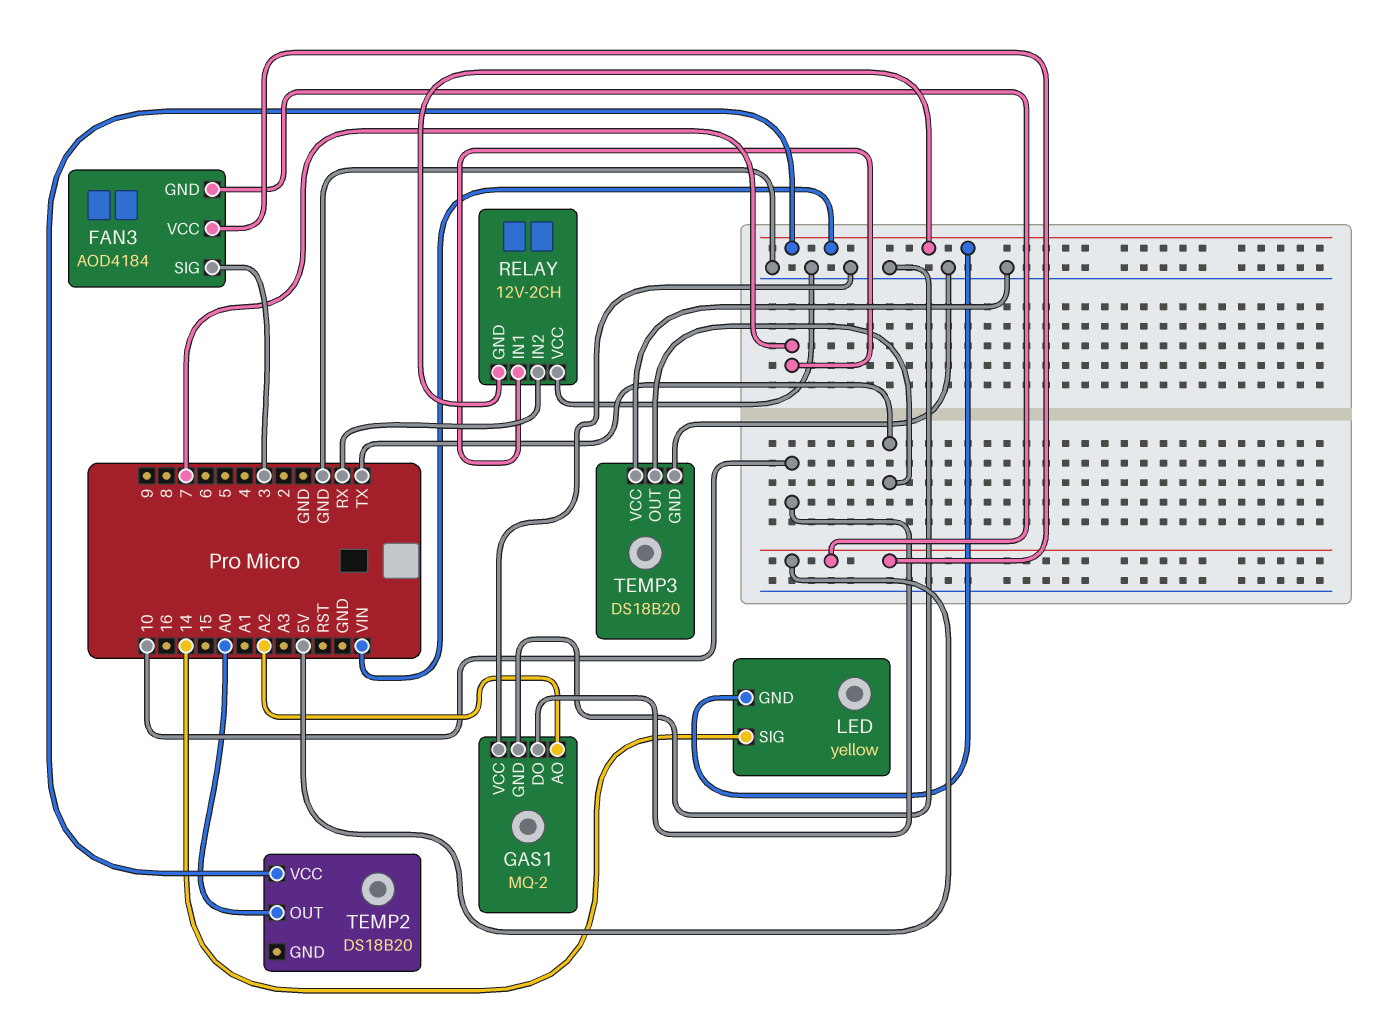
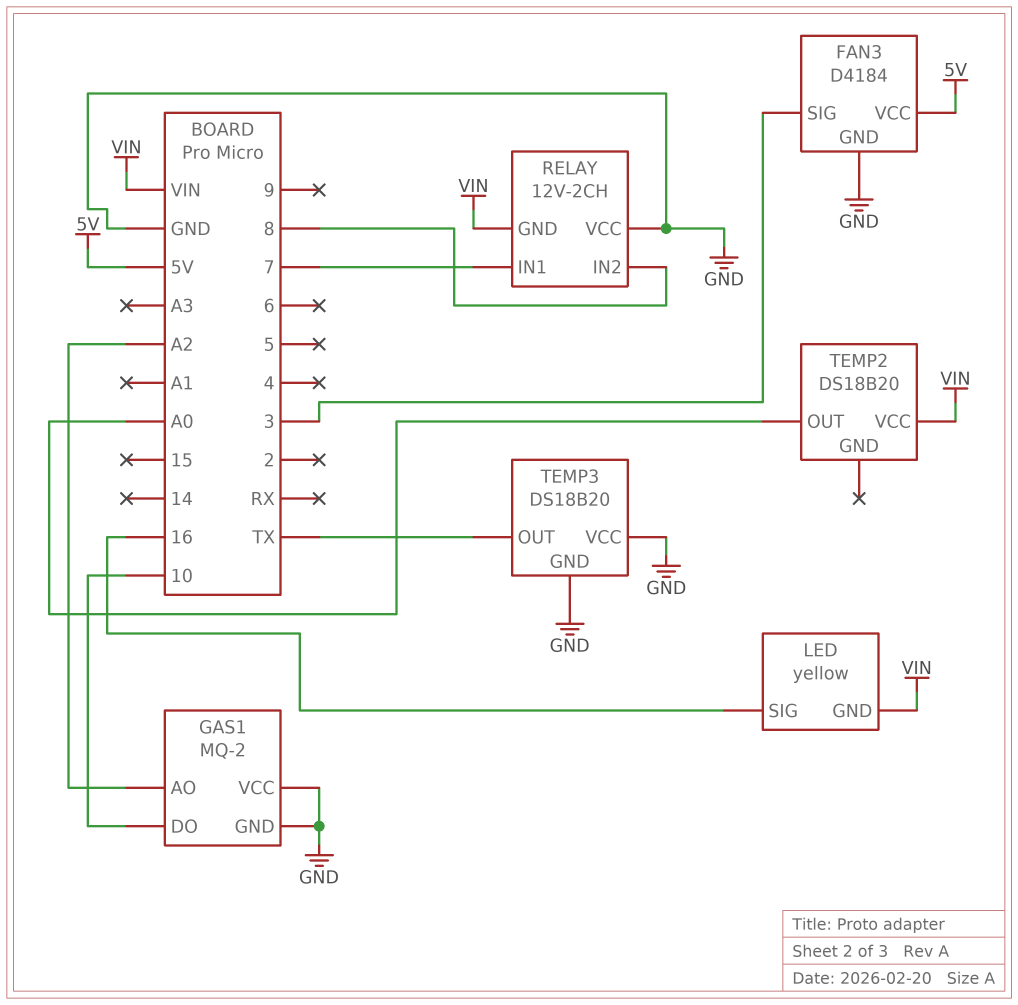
FAN3: AOD4184 -> D4184
FAN3 pin GND: 5V -> GND
LED pin SIG: 14 -> 16
RELAY pin IN2: RX -> 8

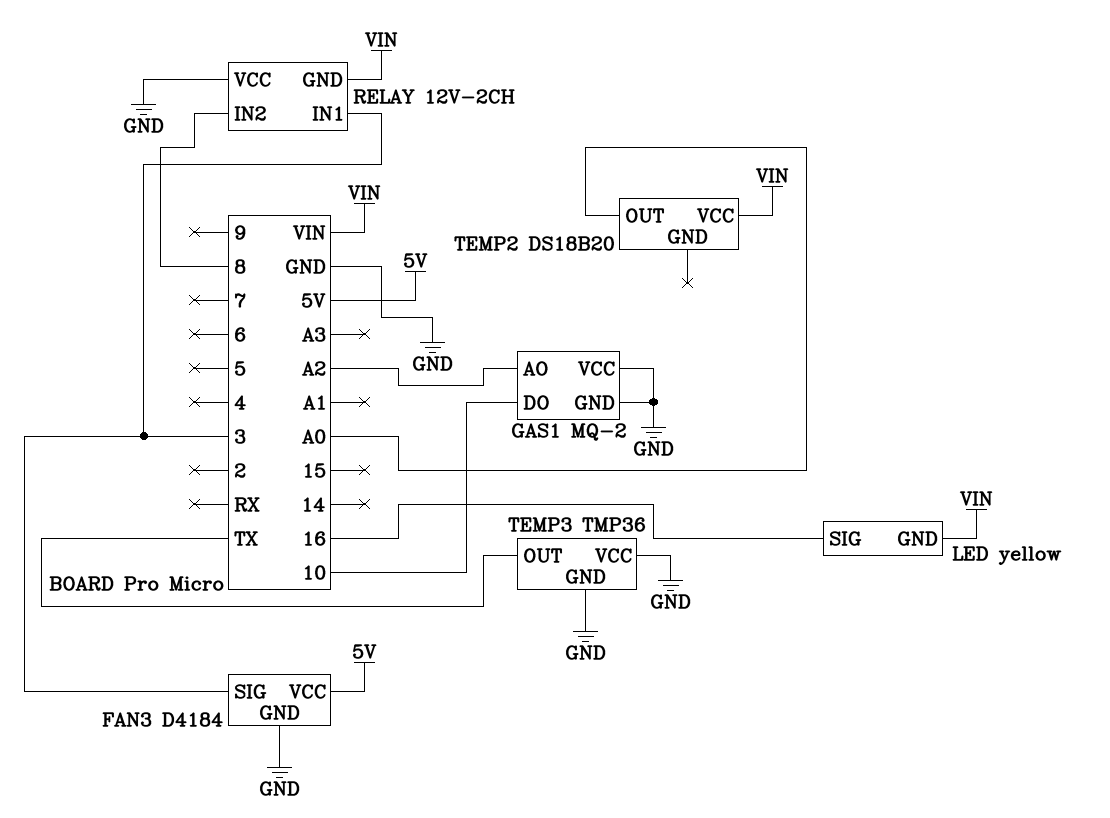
RELAY pin IN1: 7 -> 3
TEMP3: DS18B20 -> TMP36

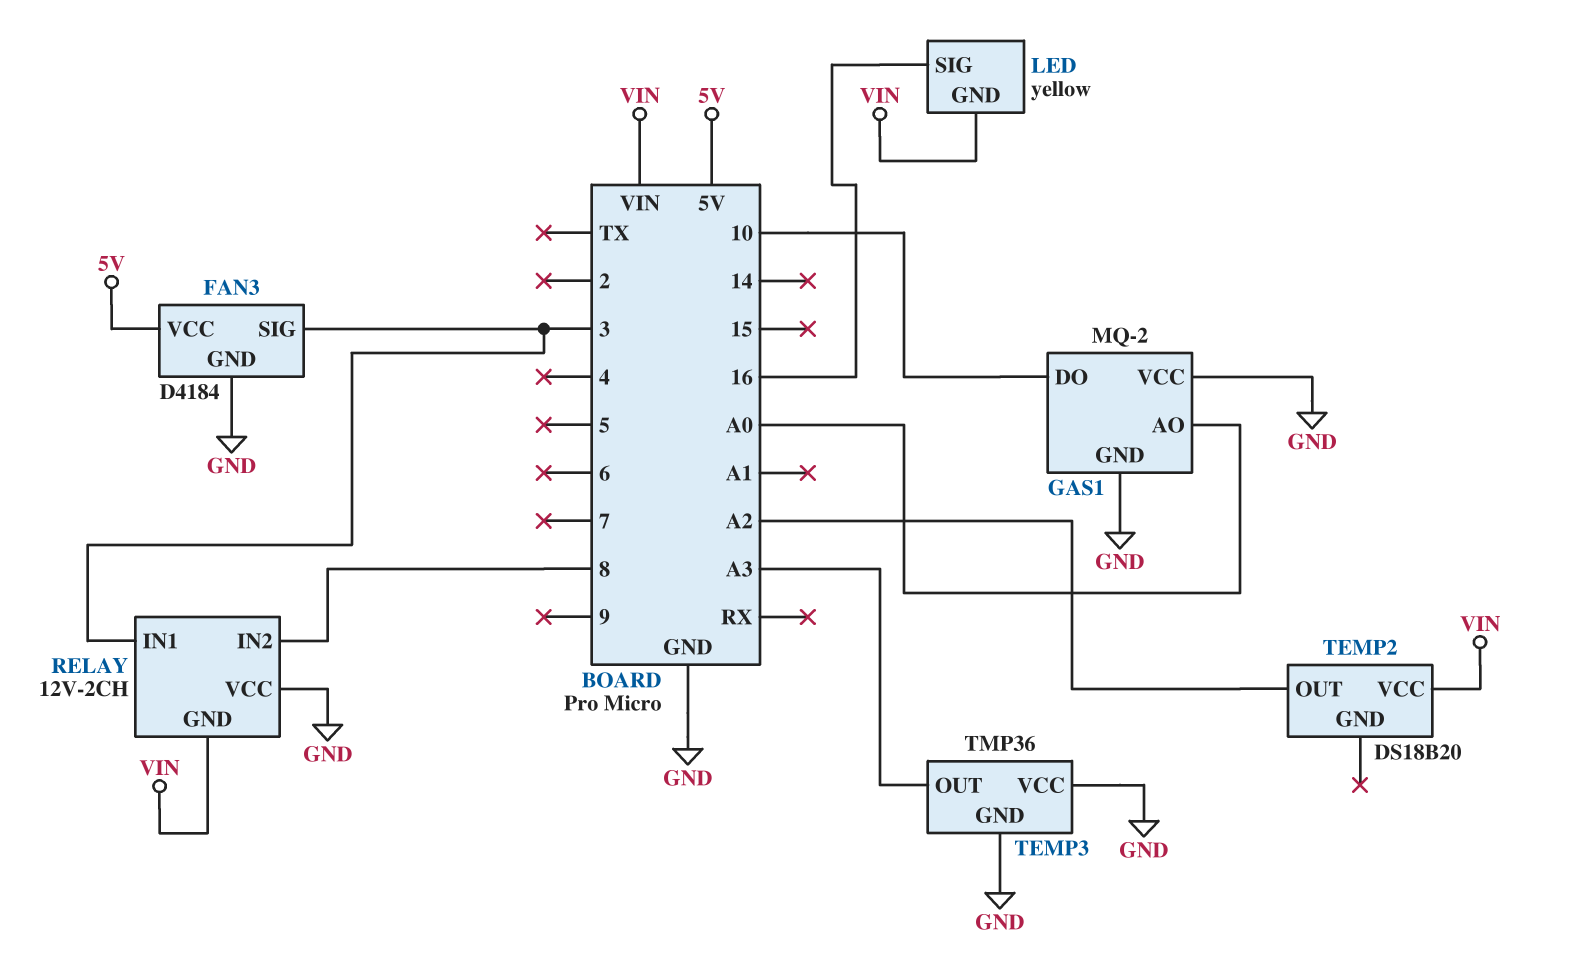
GAS1 pin AO: A2 -> A0
TEMP2 pin OUT: A0 -> A2
TEMP3 pin OUT: TX -> A3

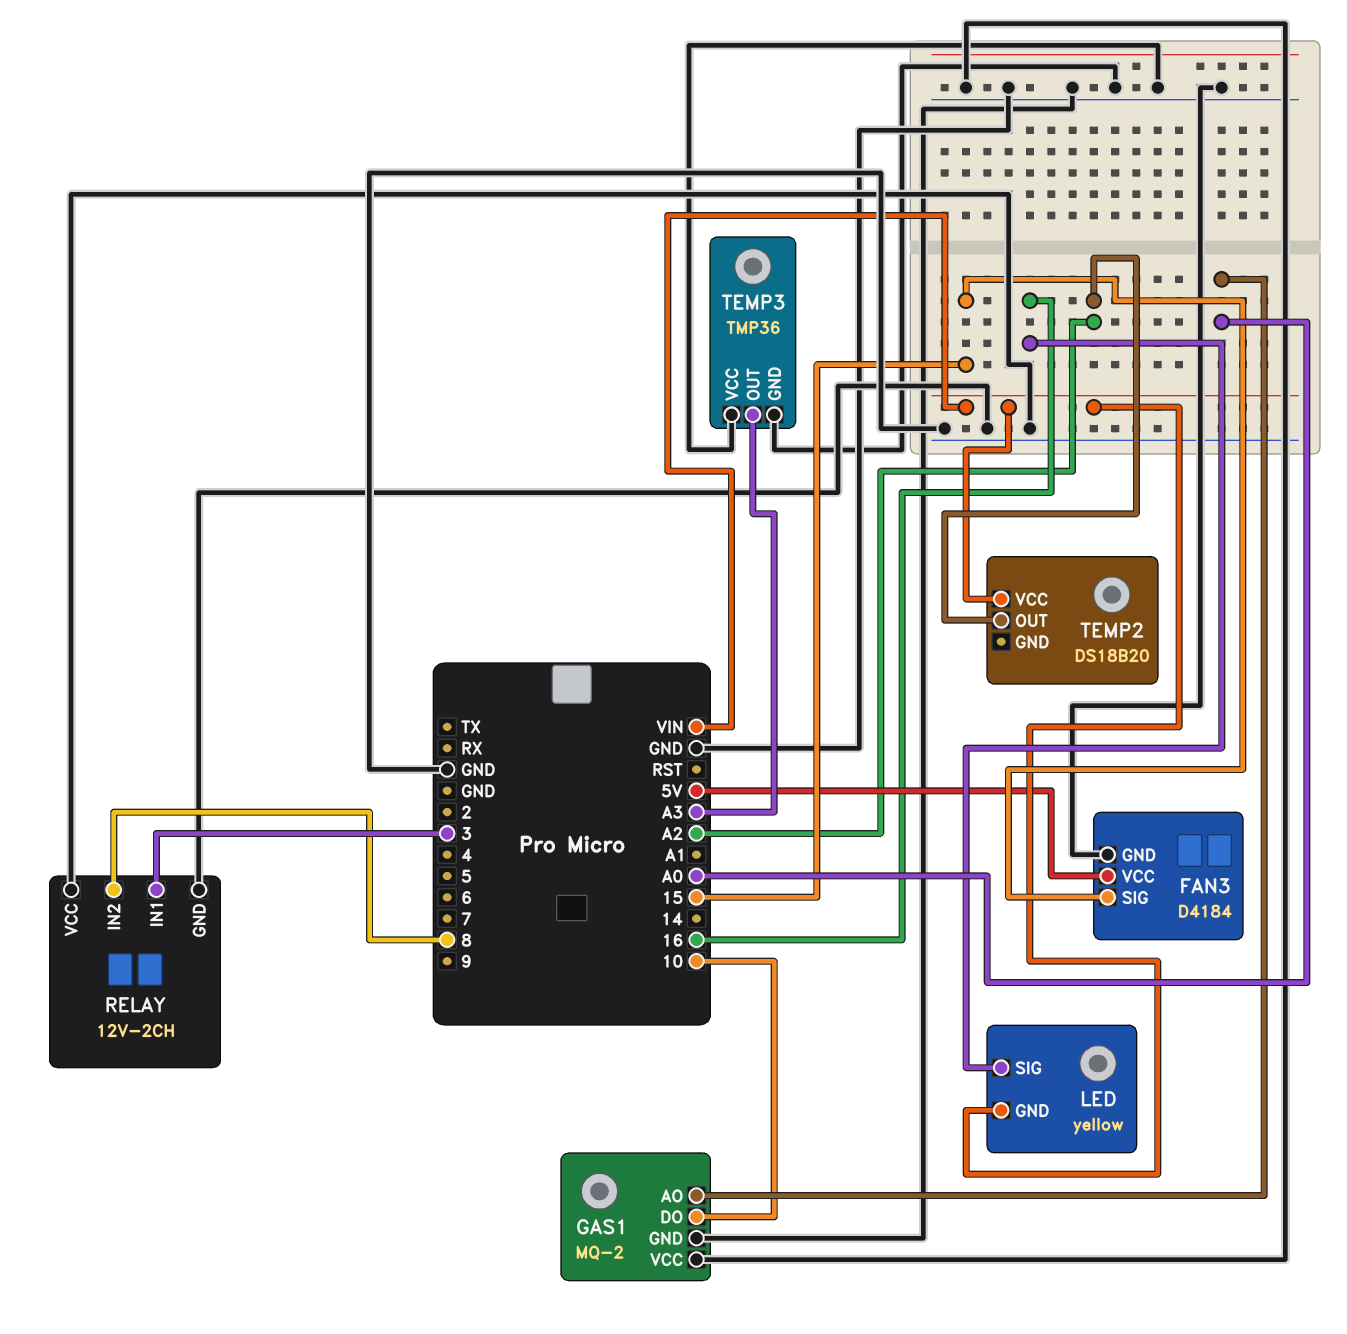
FAN3 pin SIG: 3 -> 15
RELAY pin GND: VIN -> GND

